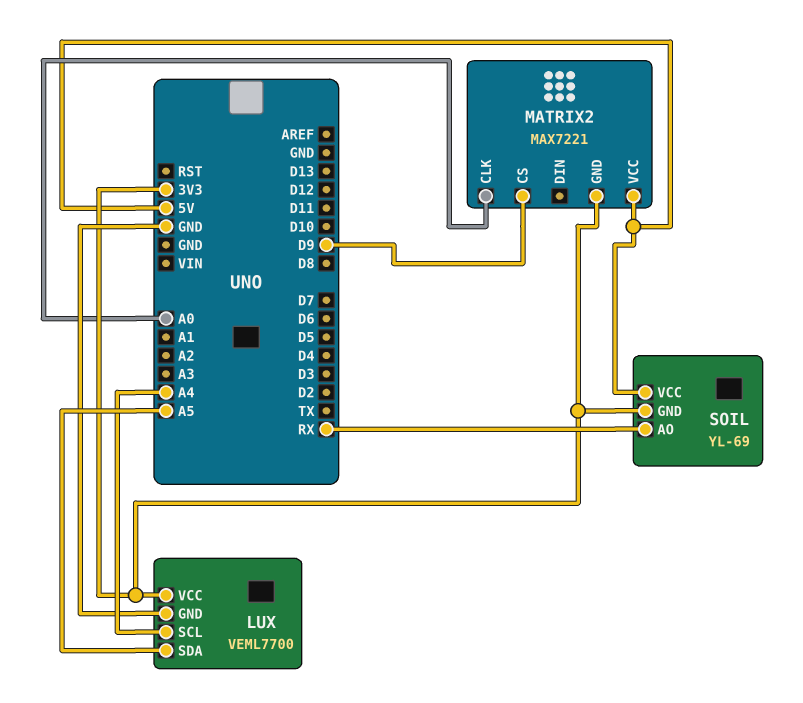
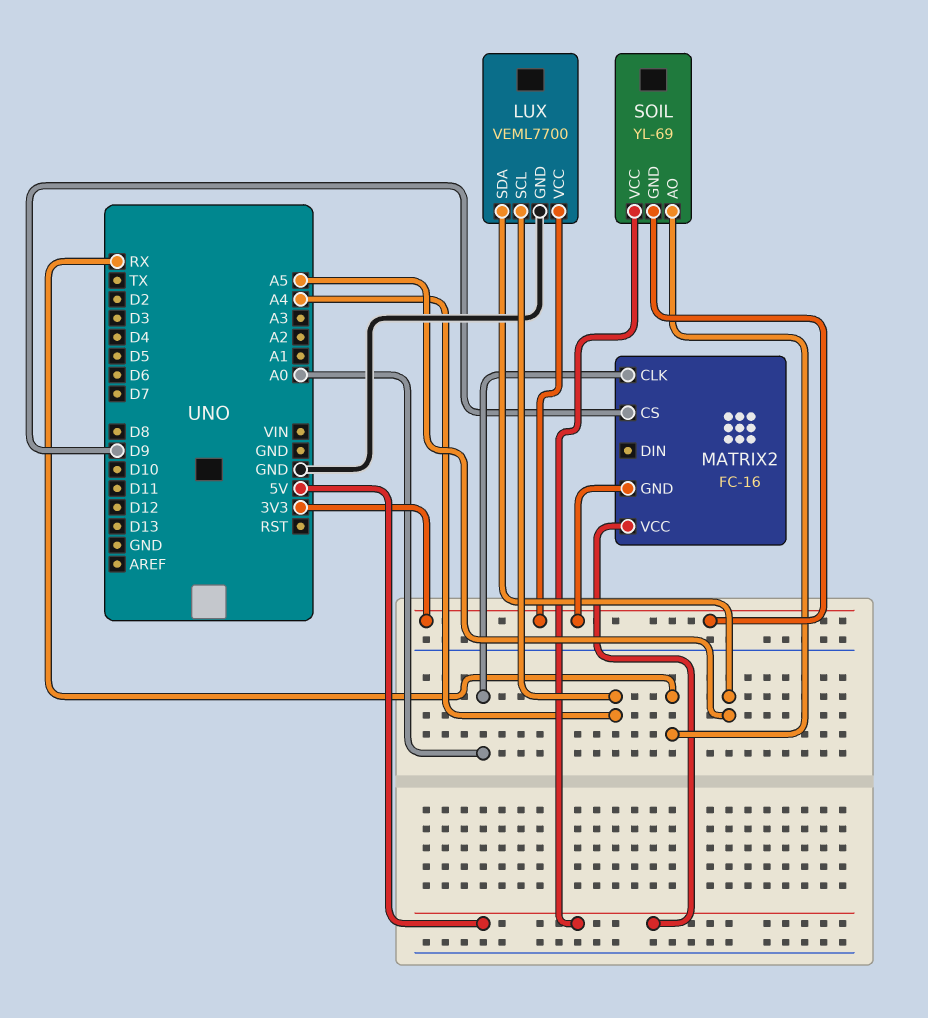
MATRIX2: MAX7221 -> FC-16

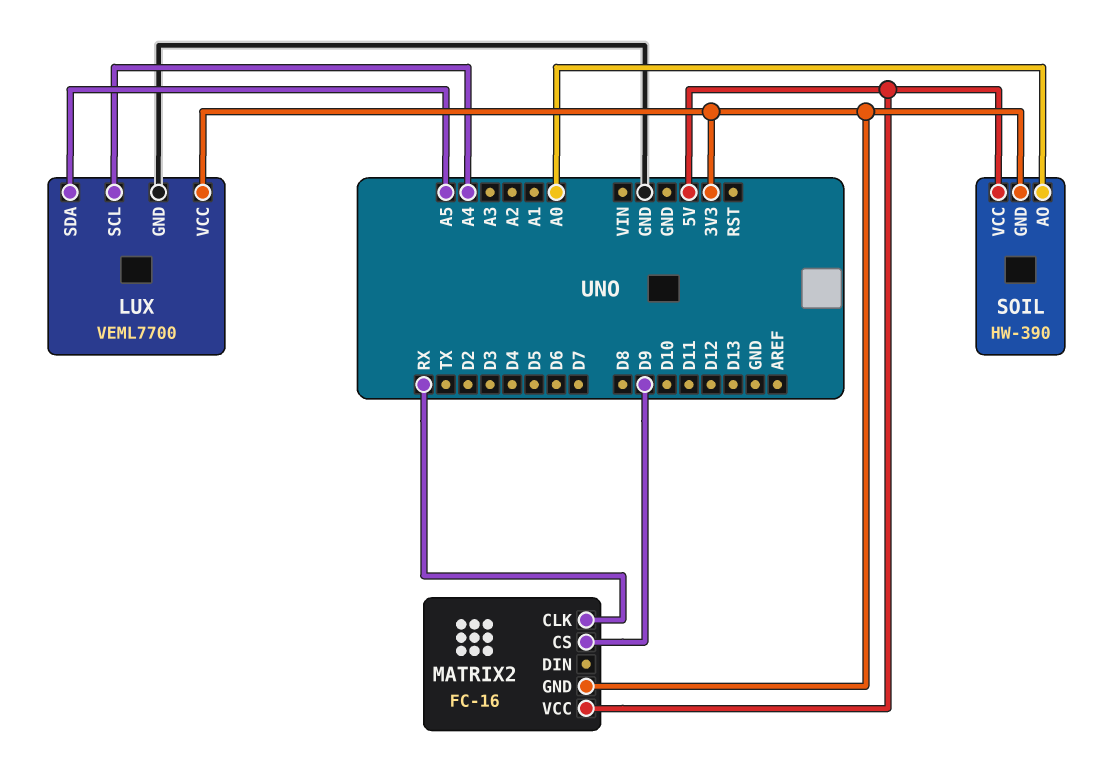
MATRIX2 pin CLK: A0 -> RX
SOIL: YL-69 -> HW-390
SOIL pin AO: RX -> A0

